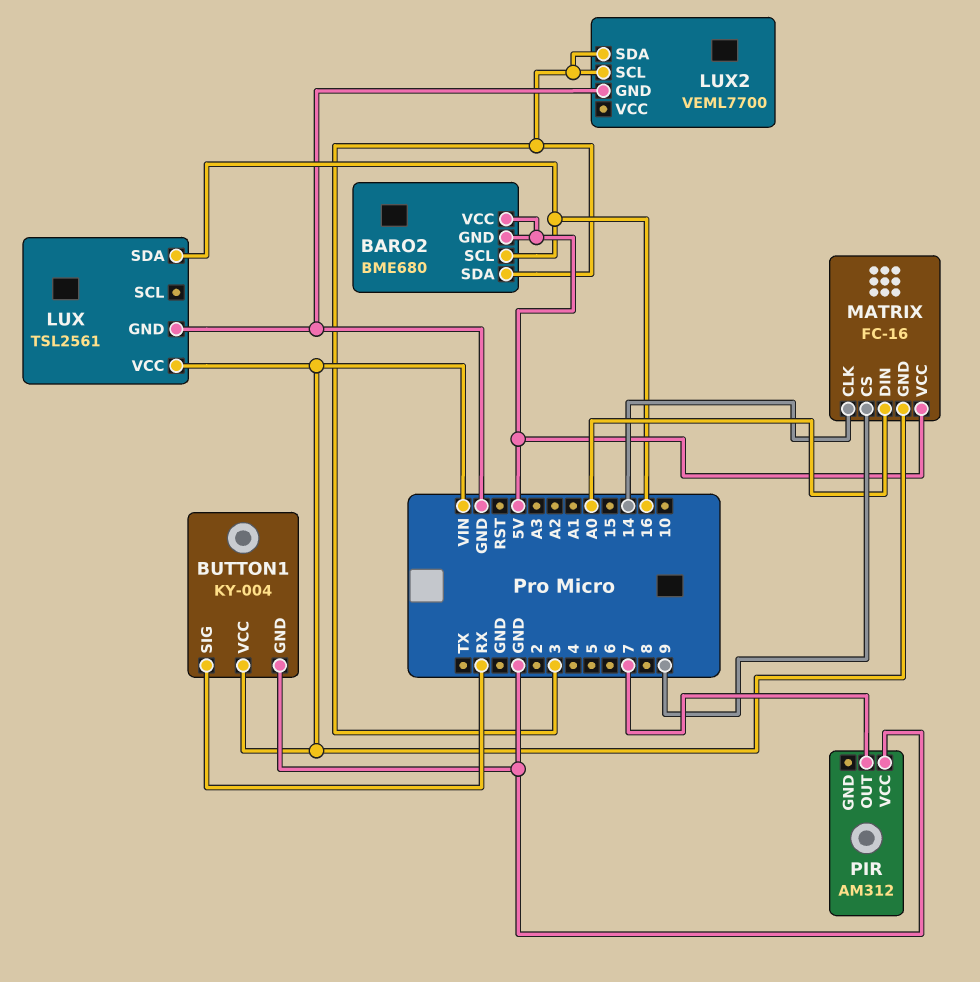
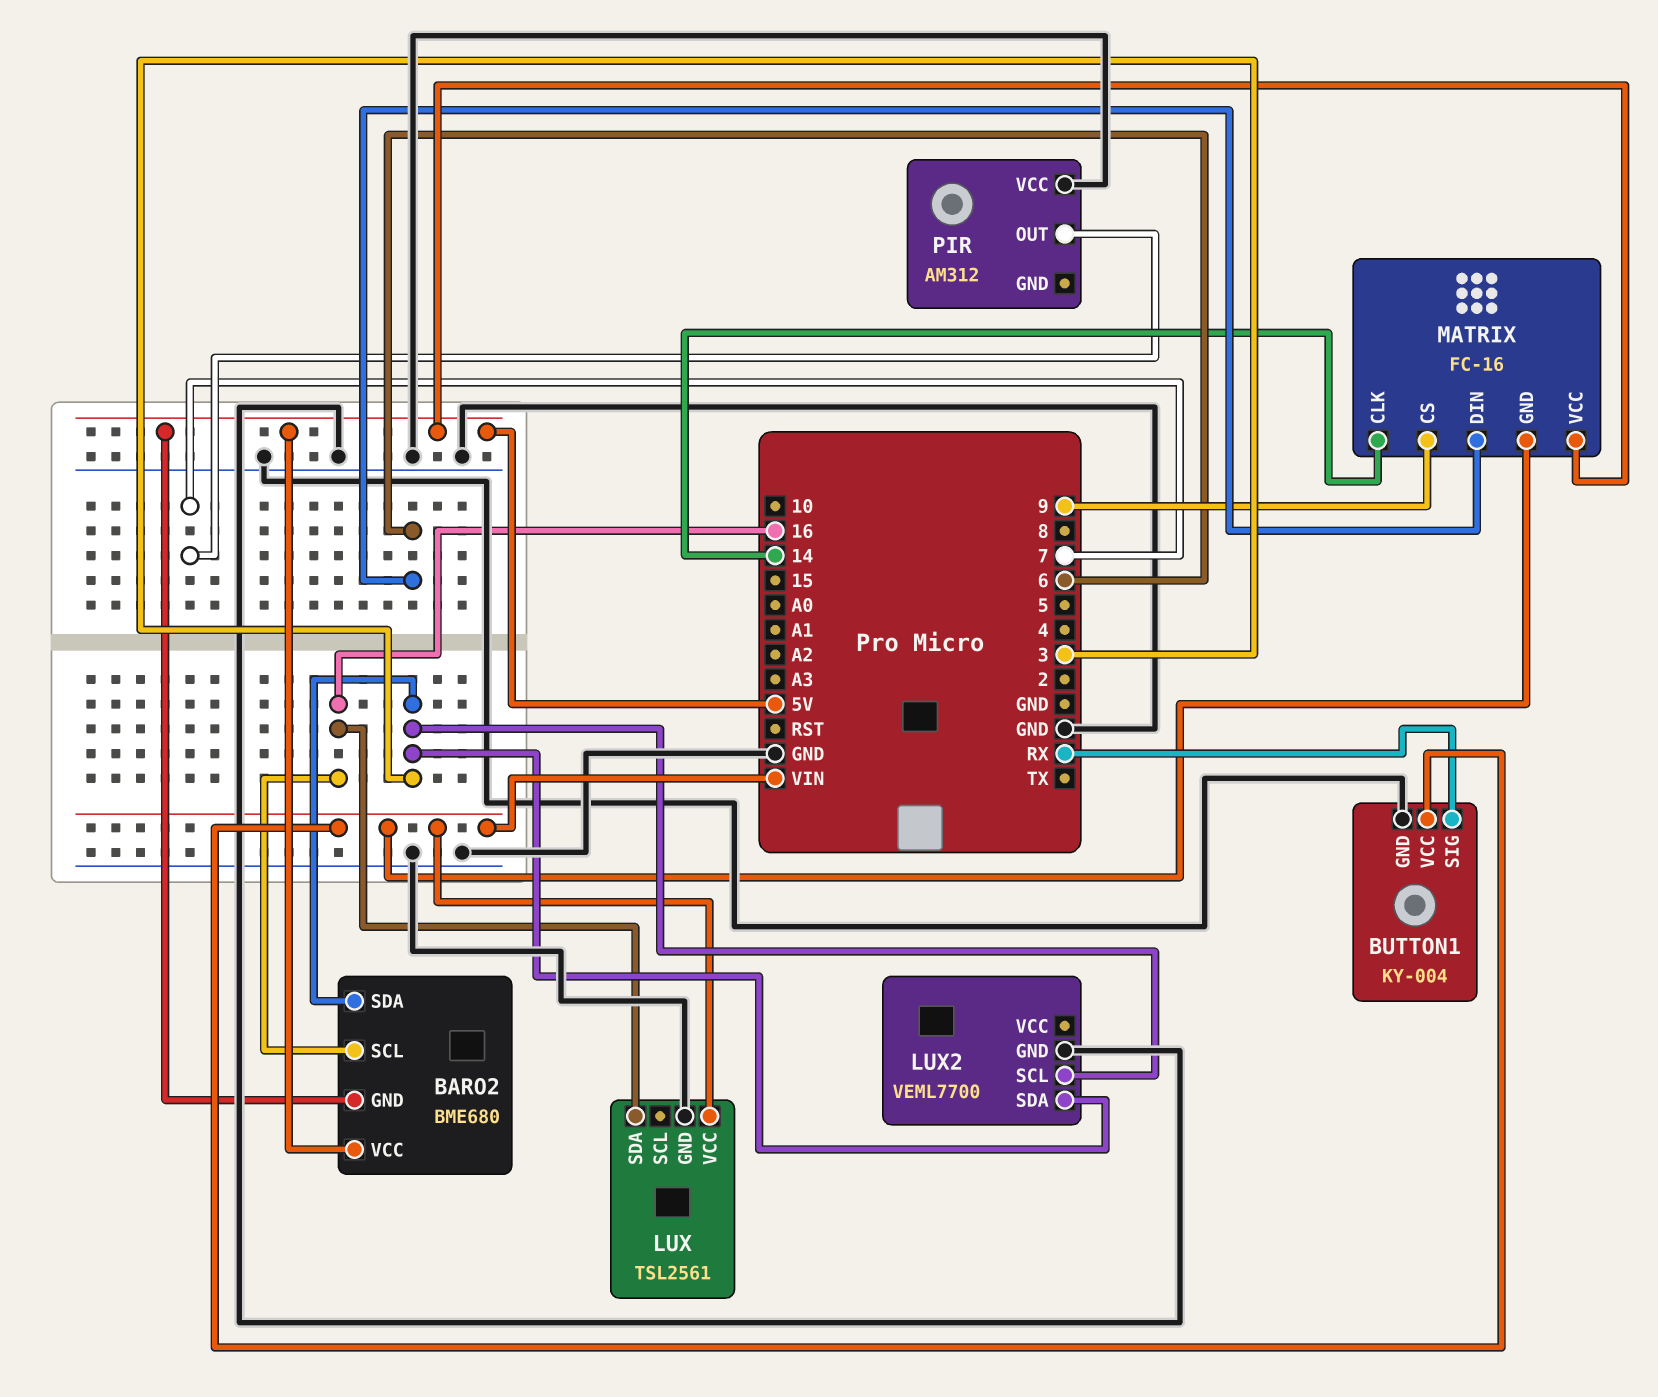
MATRIX pin DIN: A0 -> 6

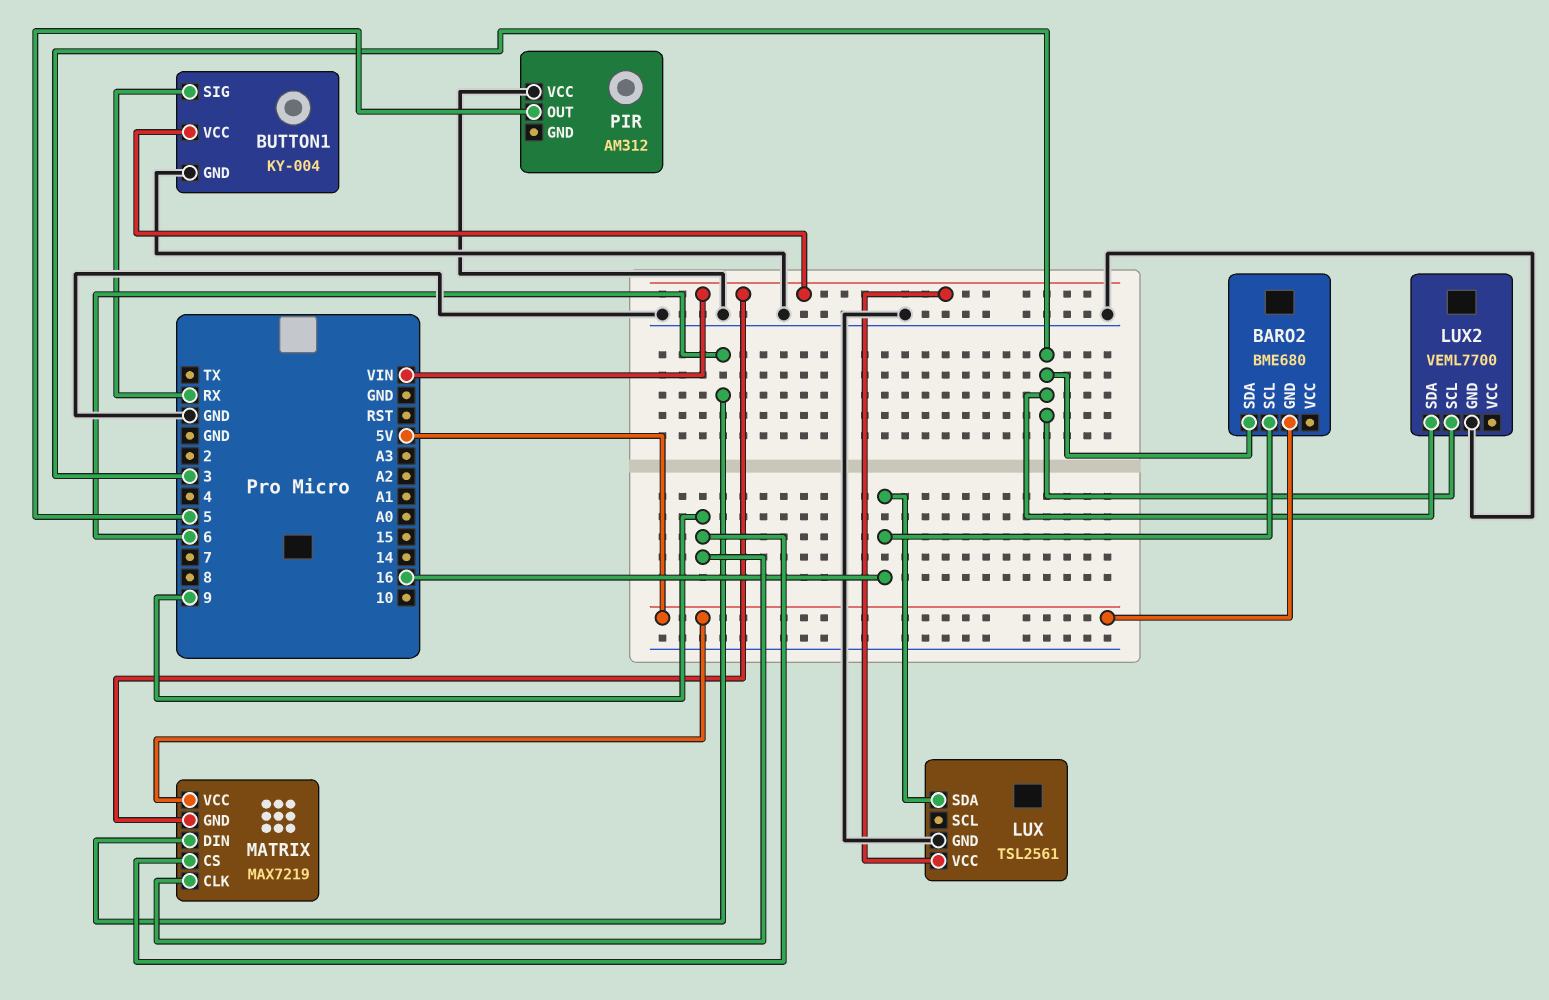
BARO2 pin VCC: 5V -> none
MATRIX: FC-16 -> MAX7219
MATRIX pin CLK: 14 -> 9
PIR pin OUT: 7 -> 5

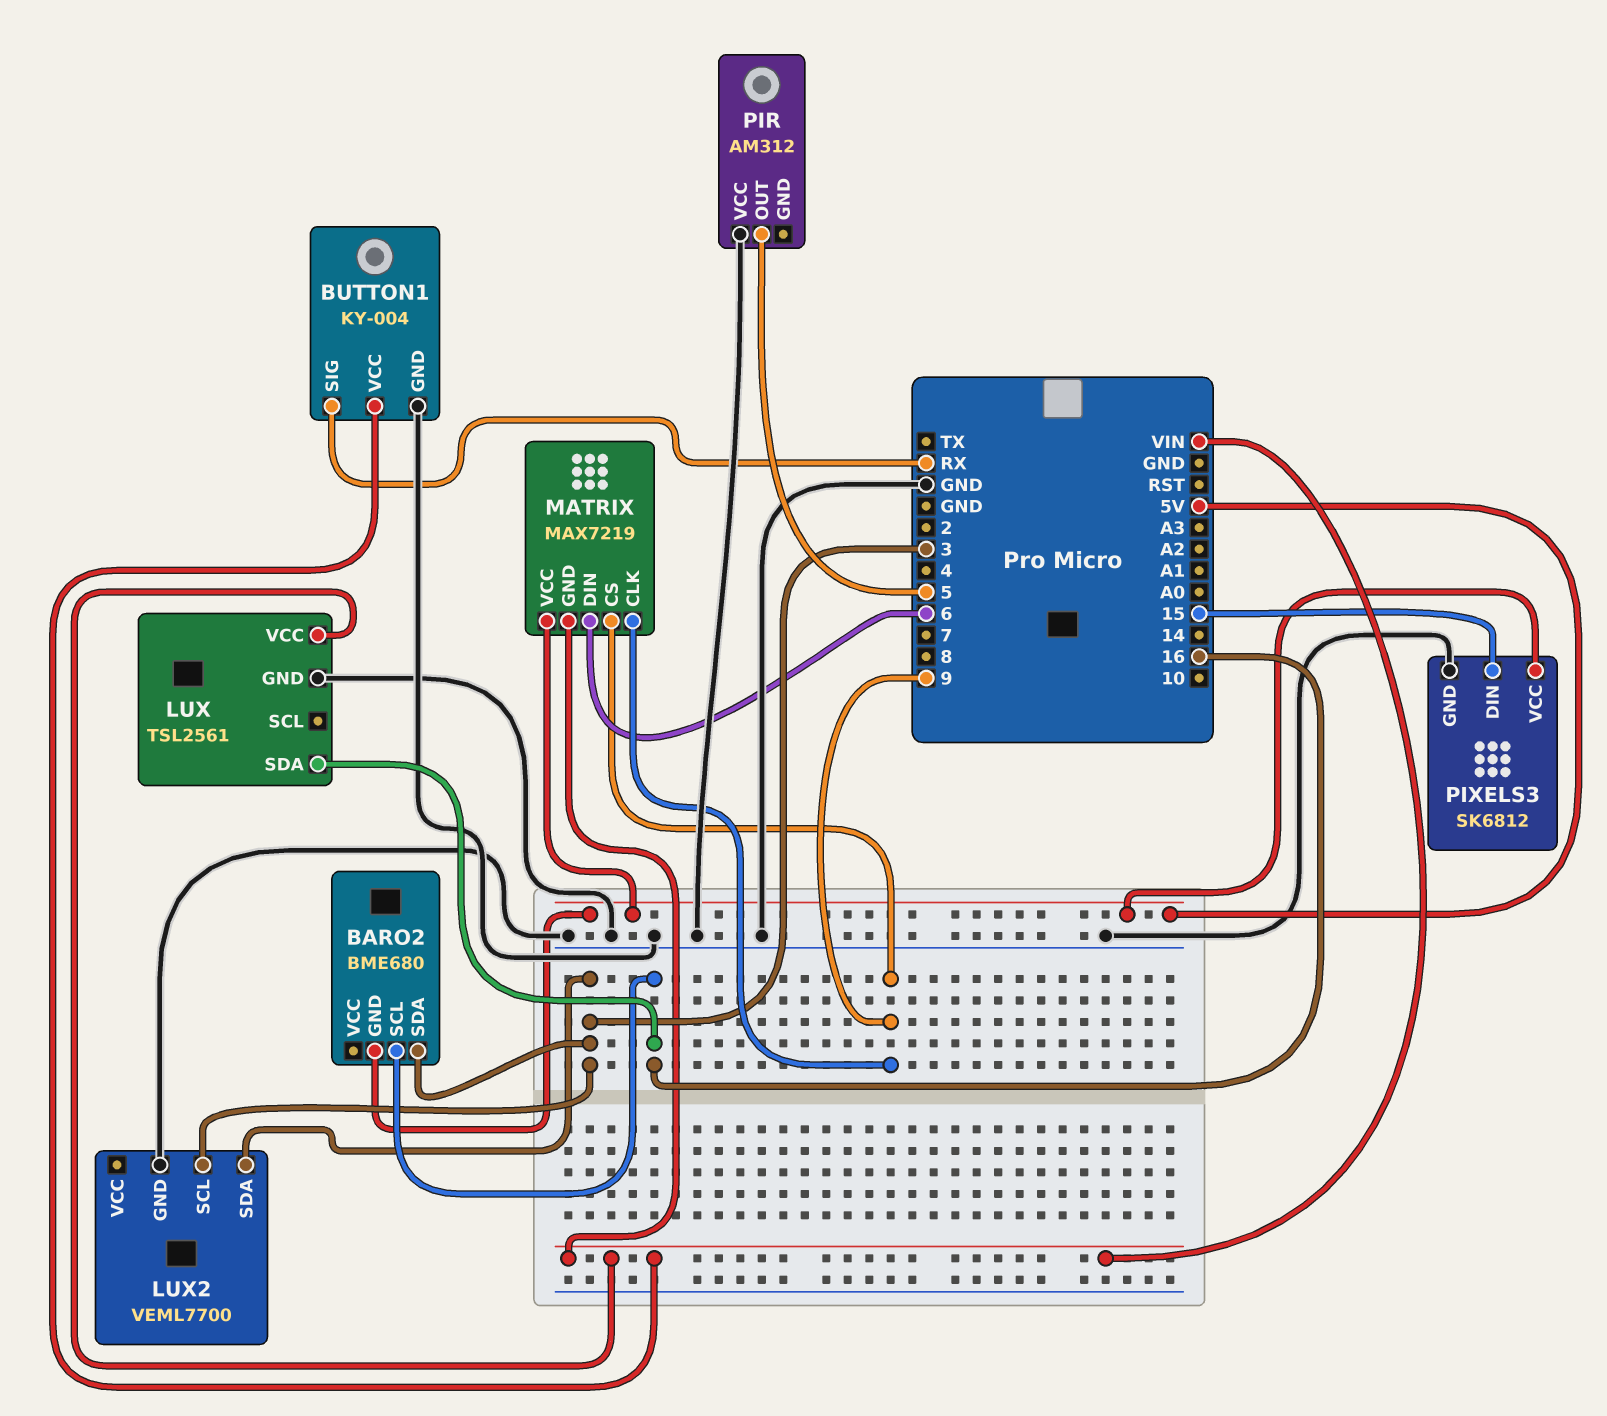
PIXELS3: none -> SK6812
PIXELS3 pin DIN: none -> 15
PIXELS3 pin GND: none -> GND
PIXELS3 pin VCC: none -> 5V

